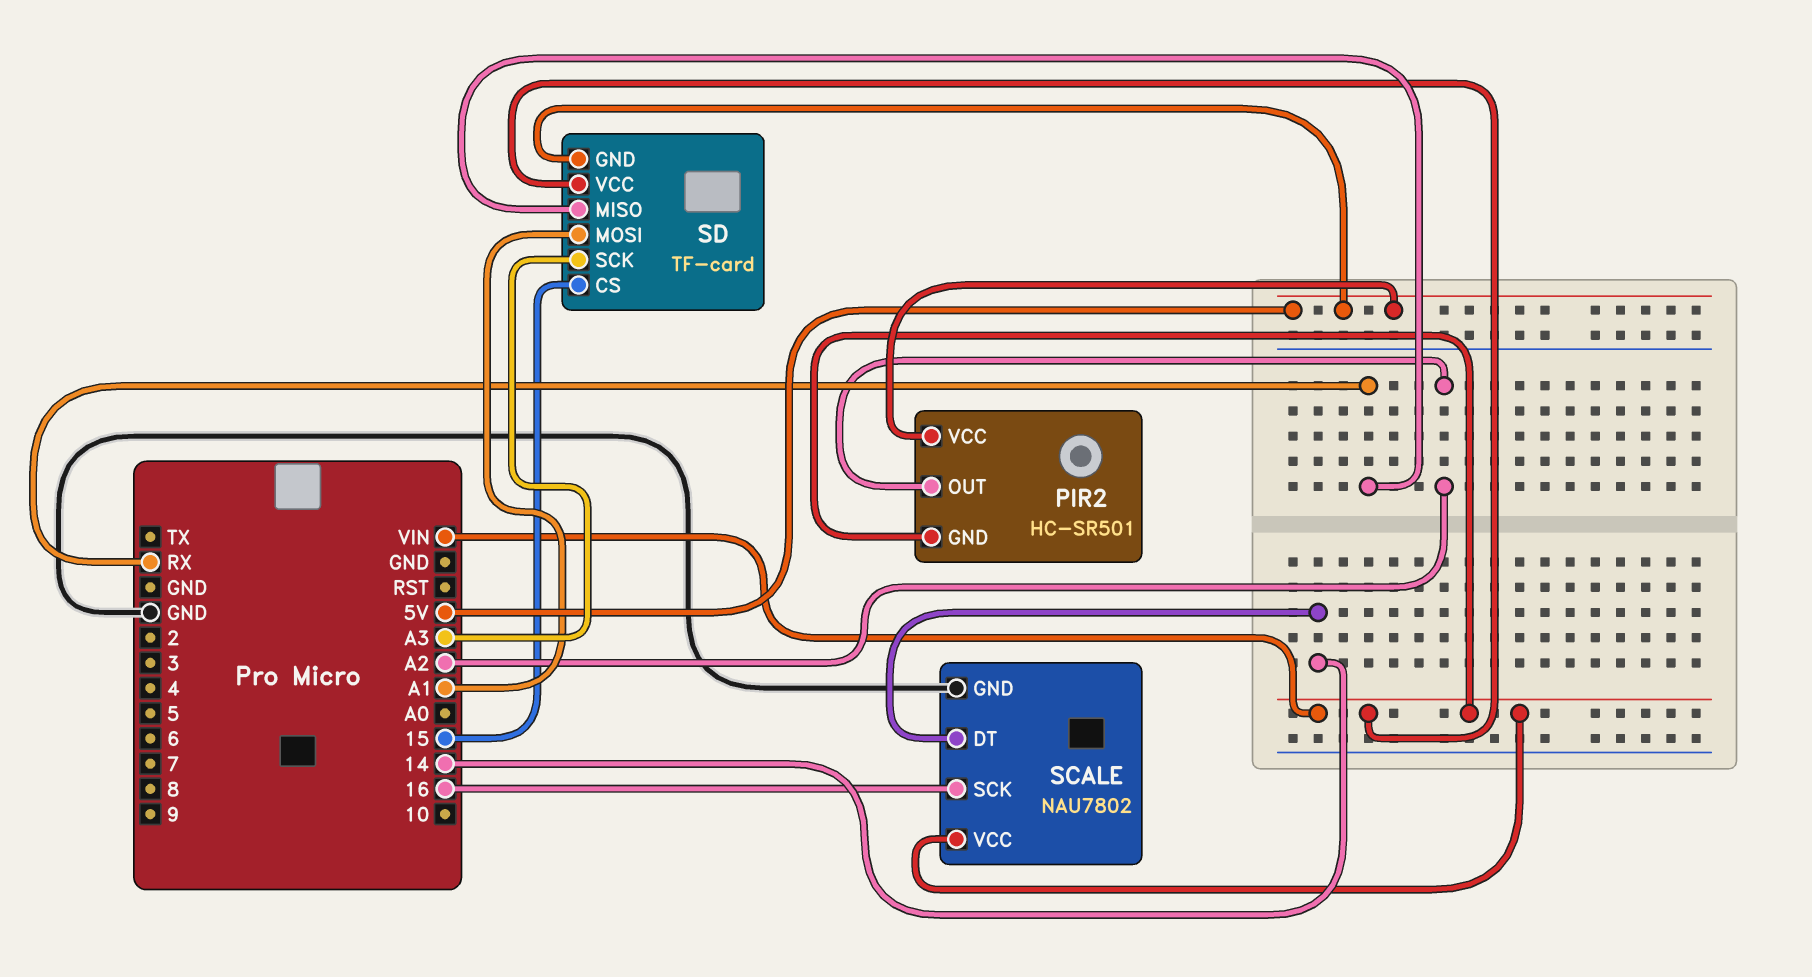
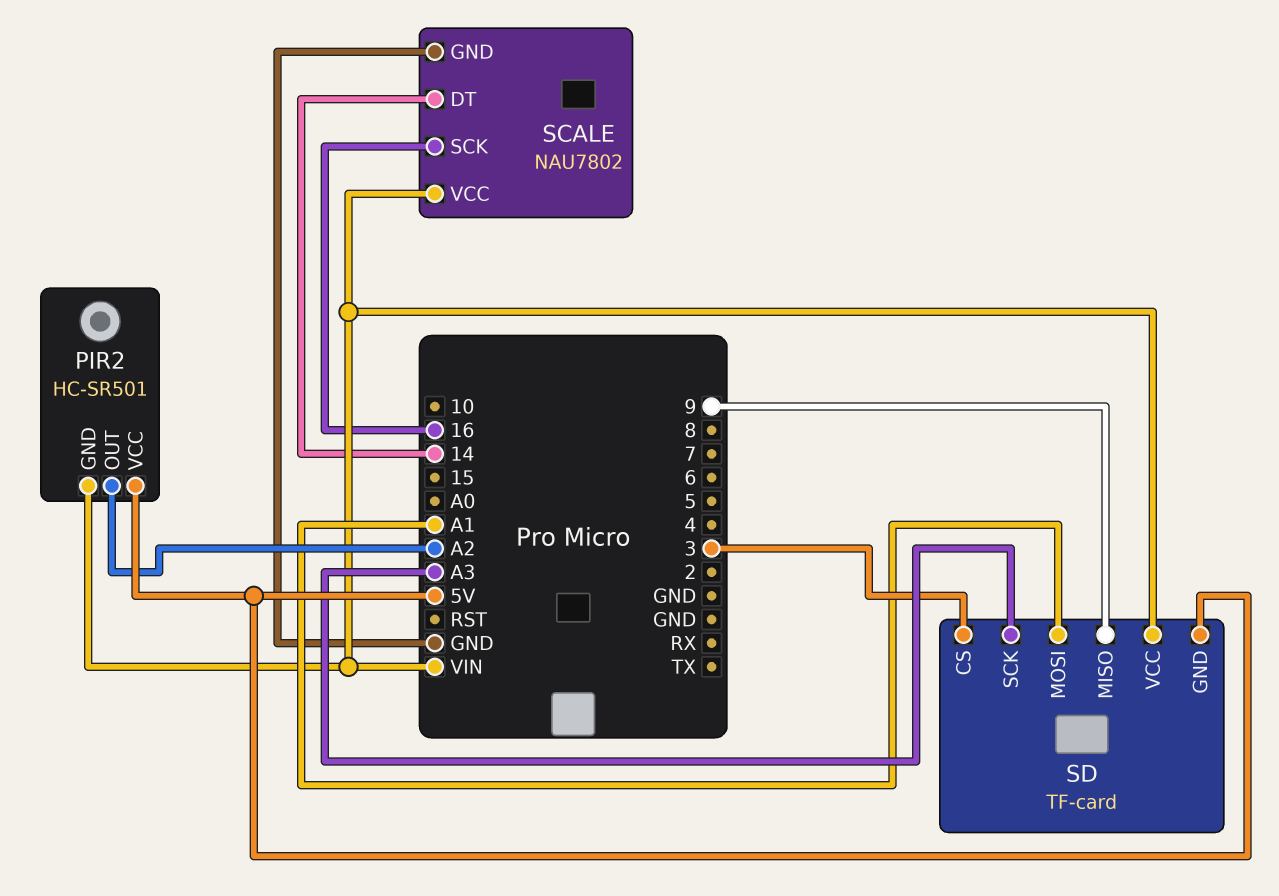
SD pin CS: 15 -> 3
SD pin MISO: RX -> 9

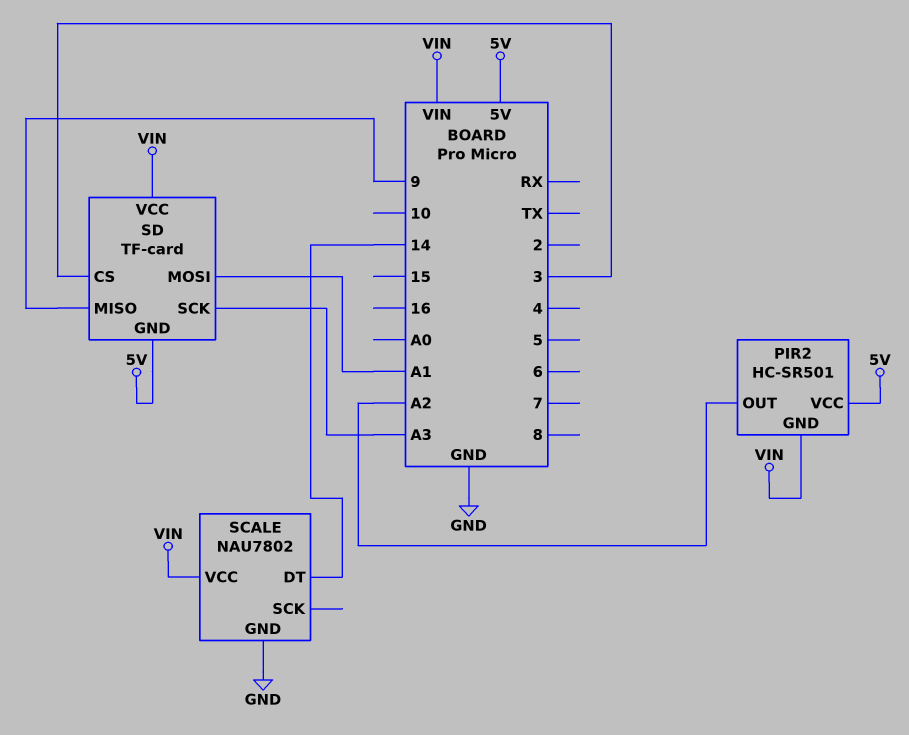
SCALE pin SCK: 16 -> none

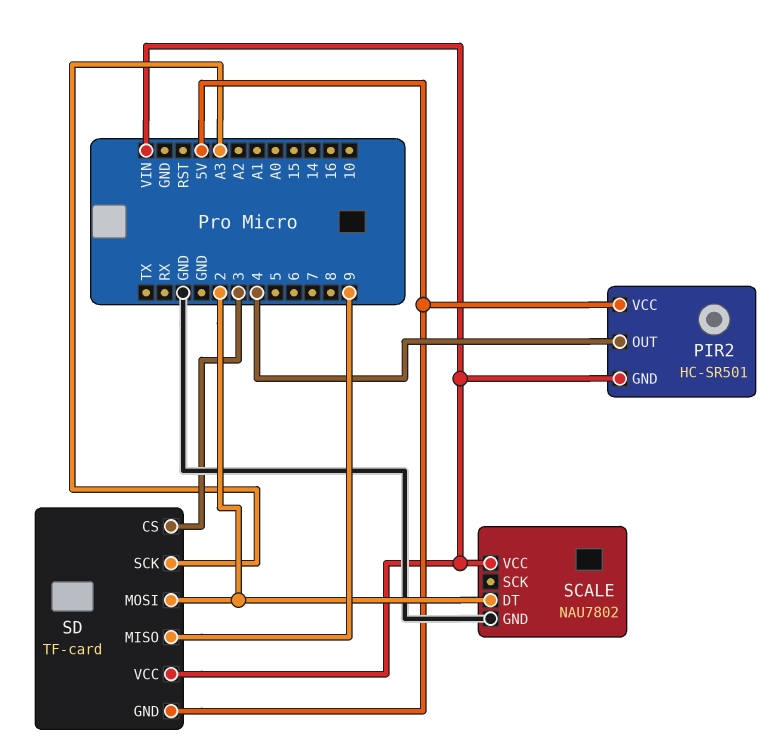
PIR2 pin OUT: A2 -> 4
SCALE pin DT: 14 -> 2
SD pin MOSI: A1 -> 2

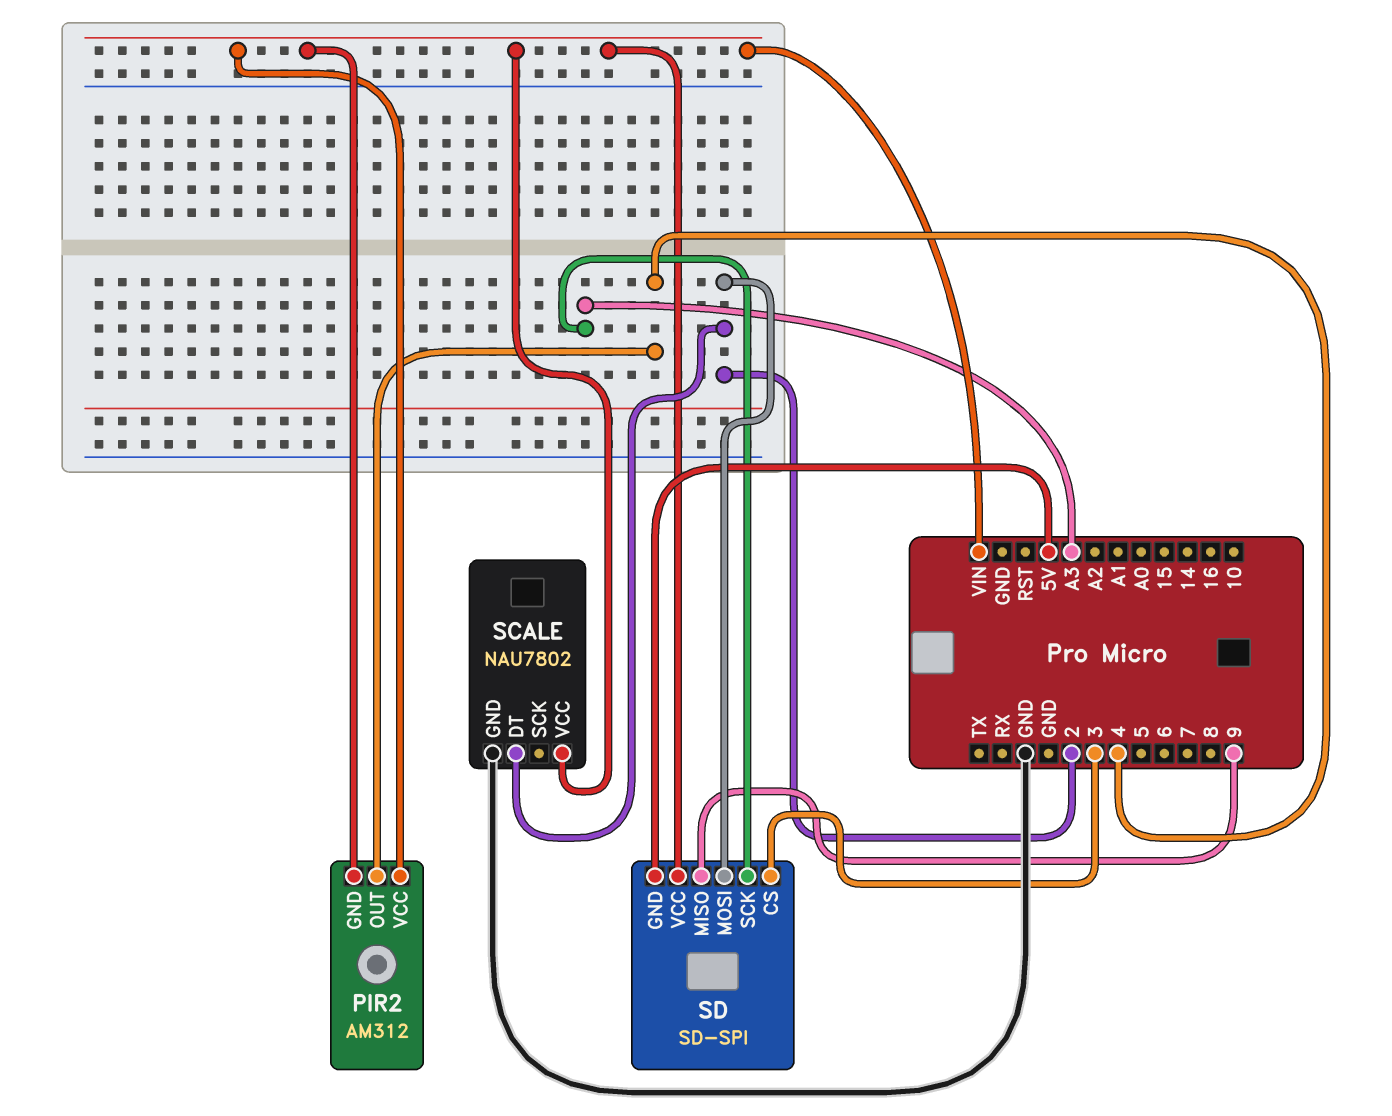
PIR2: HC-SR501 -> AM312
PIR2 pin VCC: 5V -> VIN
SD: TF-card -> SD-SPI

